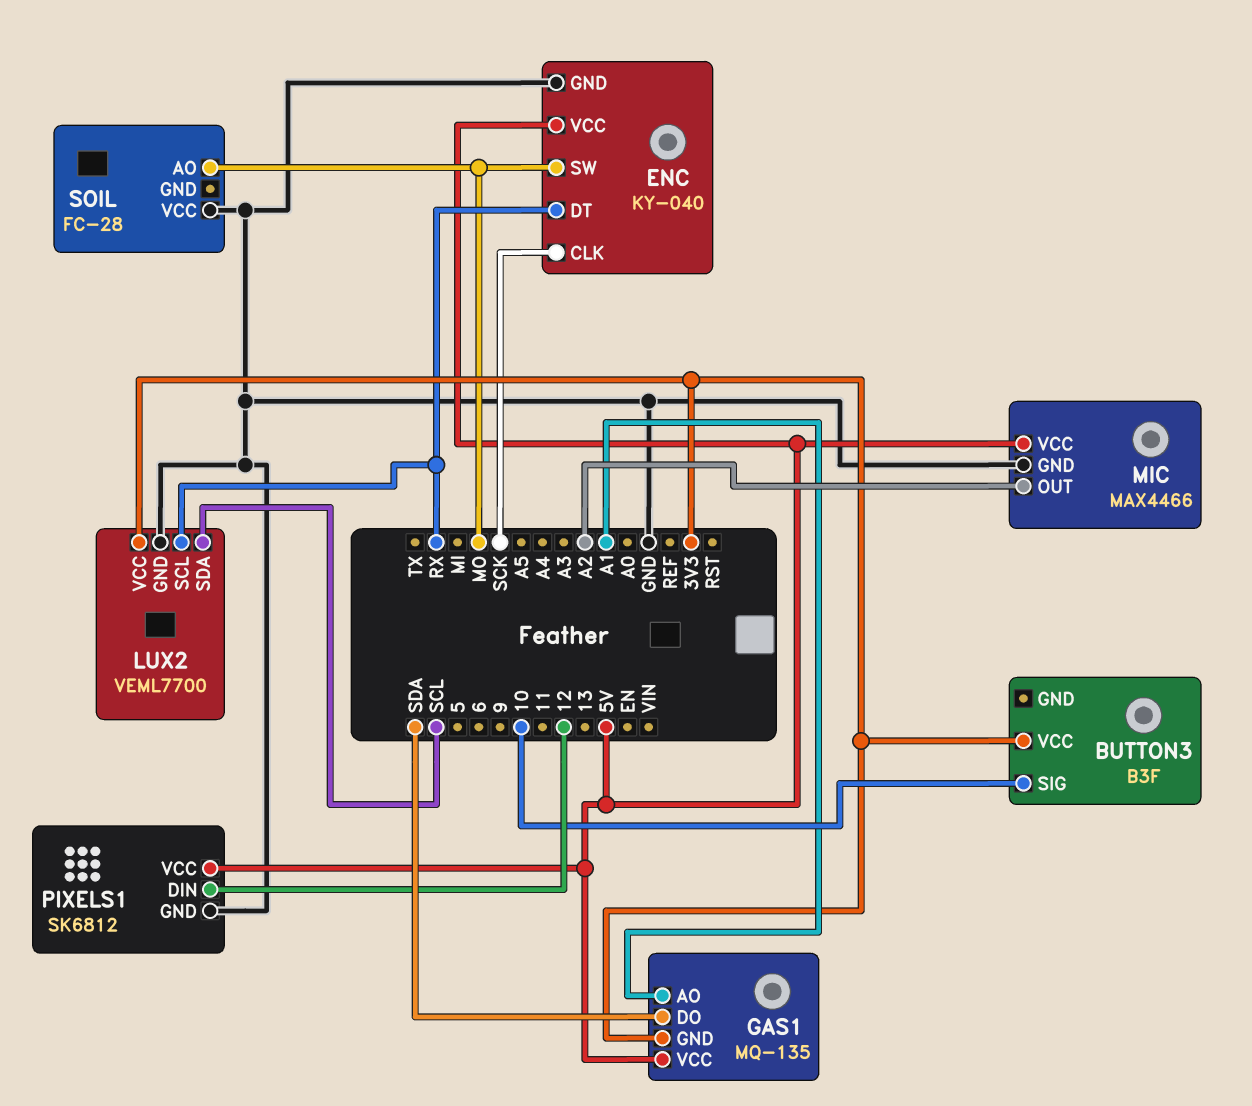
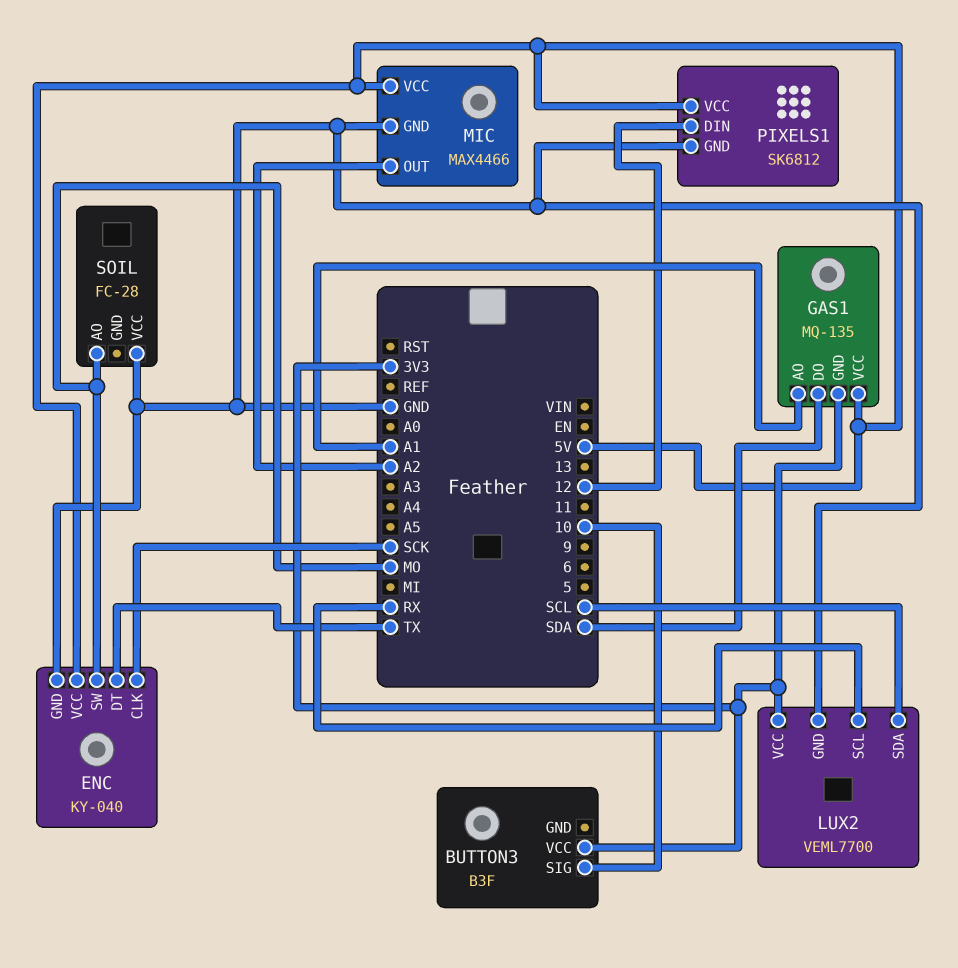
ENC pin DT: RX -> TX

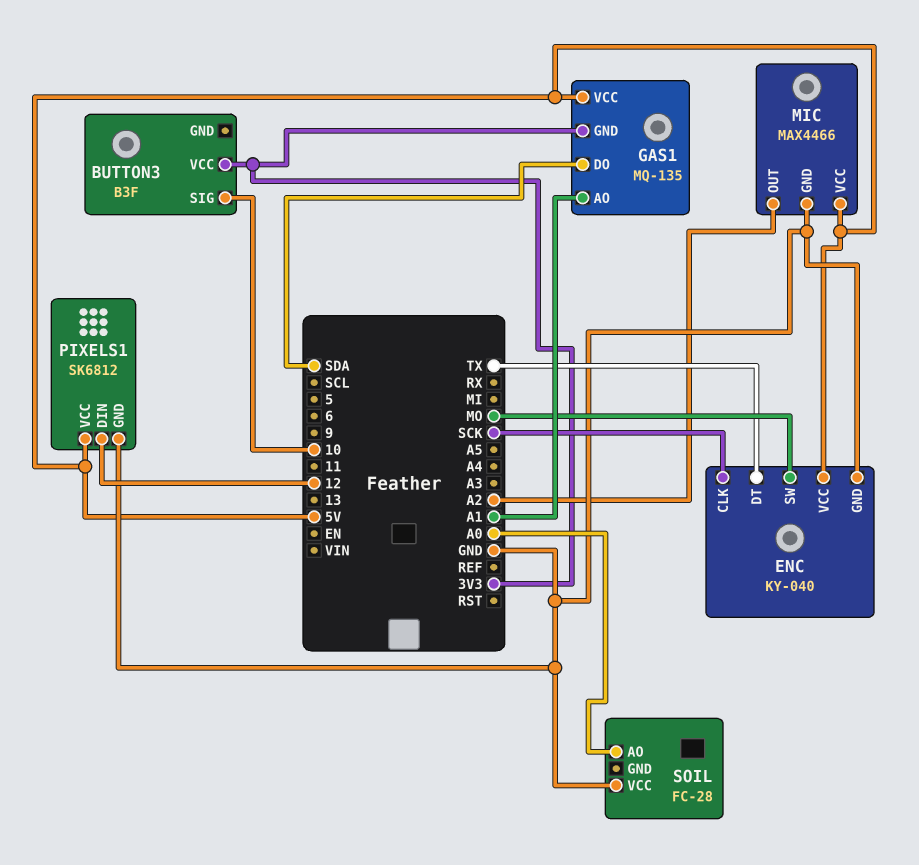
LUX2: VEML7700 -> none
LUX2 pin GND: GND -> none
LUX2 pin SCL: RX -> none
LUX2 pin SDA: SCL -> none
LUX2 pin VCC: 3V3 -> none
SOIL pin AO: MO -> A0

